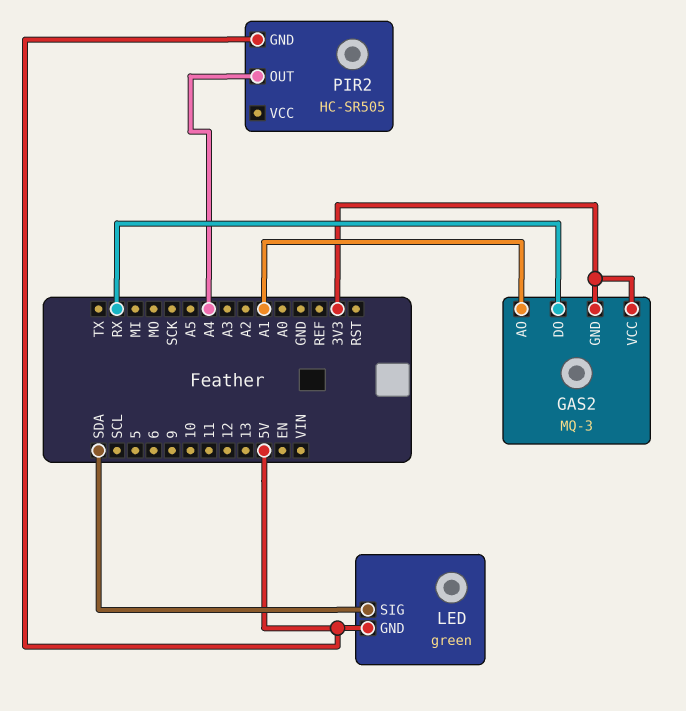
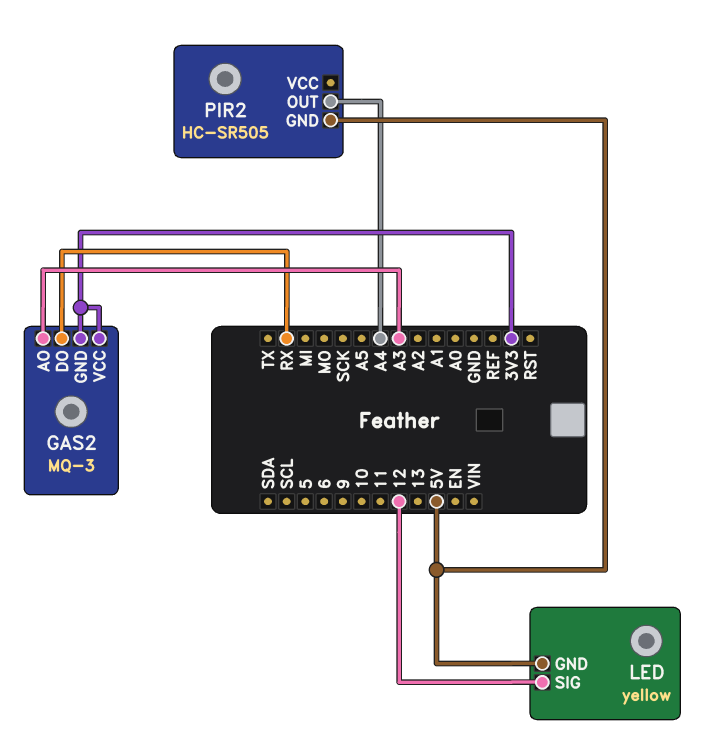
GAS2 pin AO: A1 -> A3
LED: green -> yellow
LED pin SIG: SDA -> 12

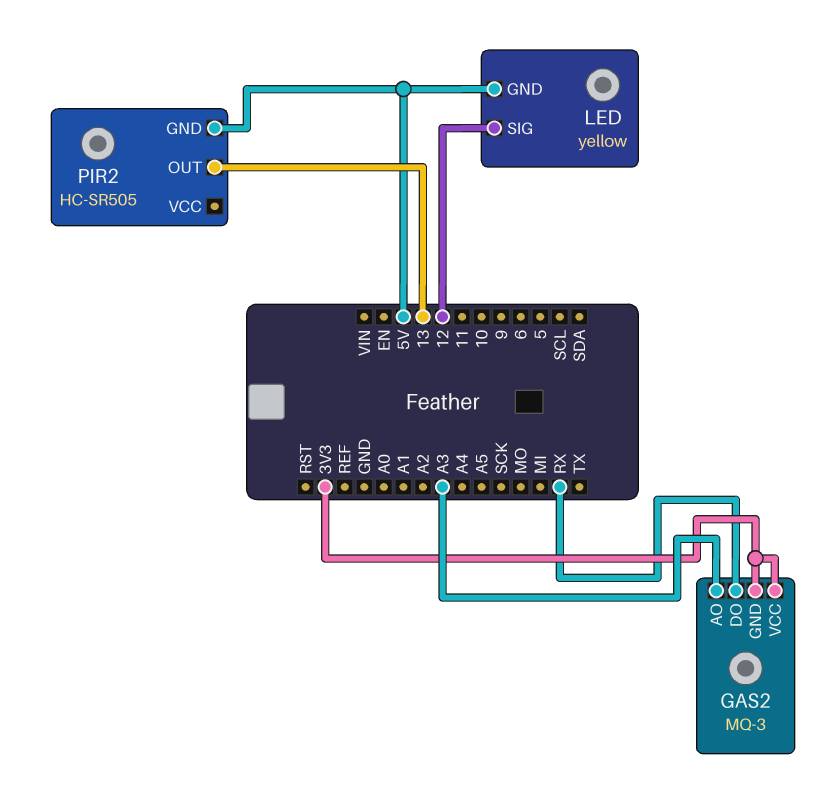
PIR2 pin OUT: A4 -> 13

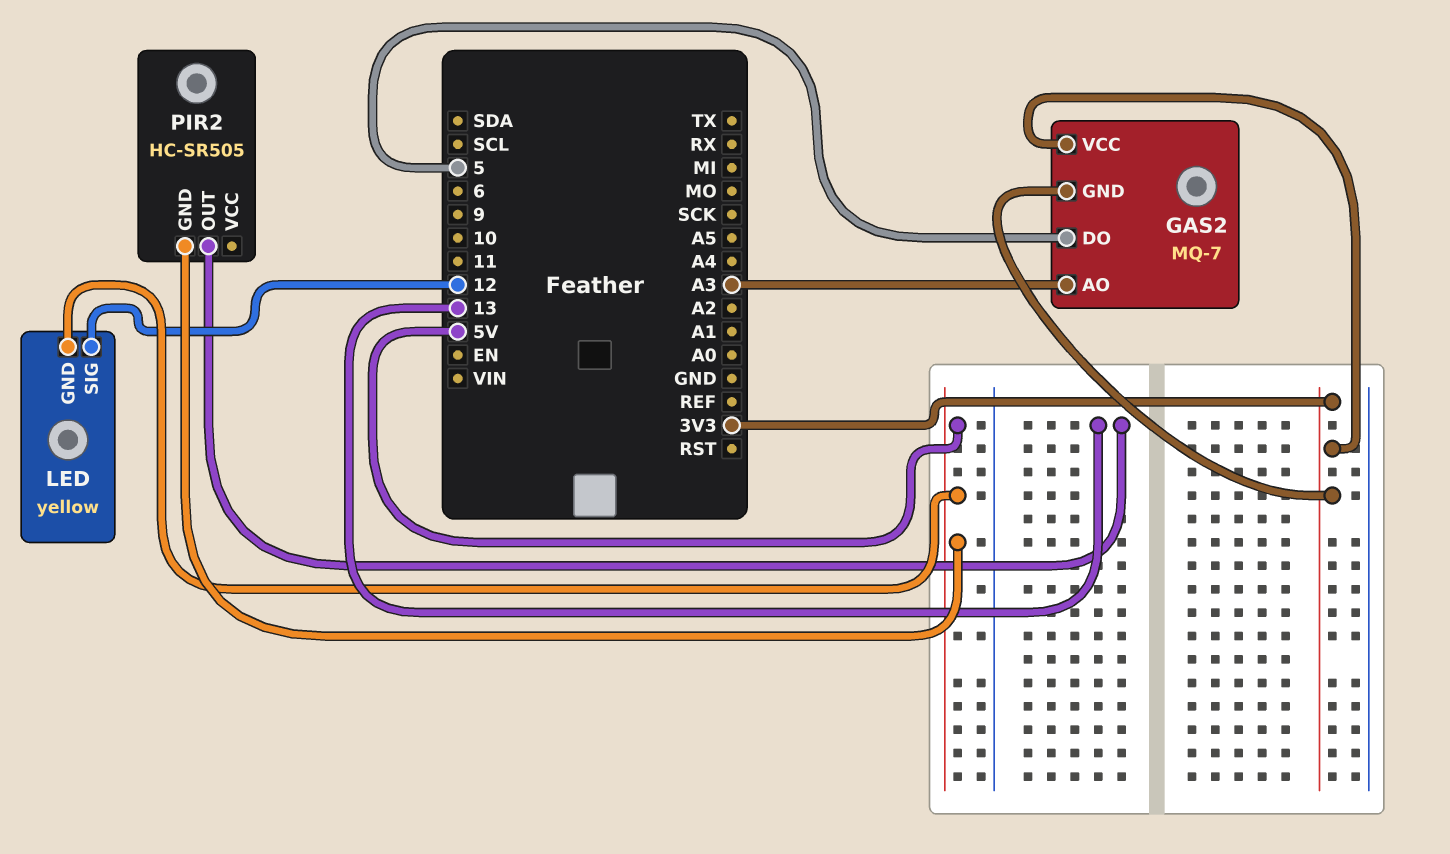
GAS2: MQ-3 -> MQ-7
GAS2 pin DO: RX -> 5

